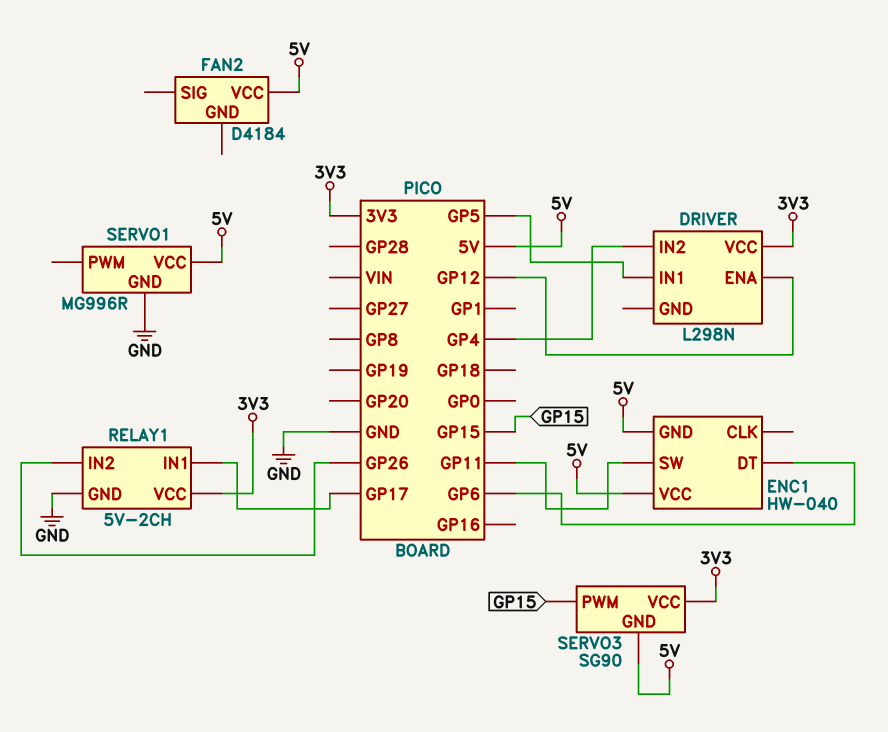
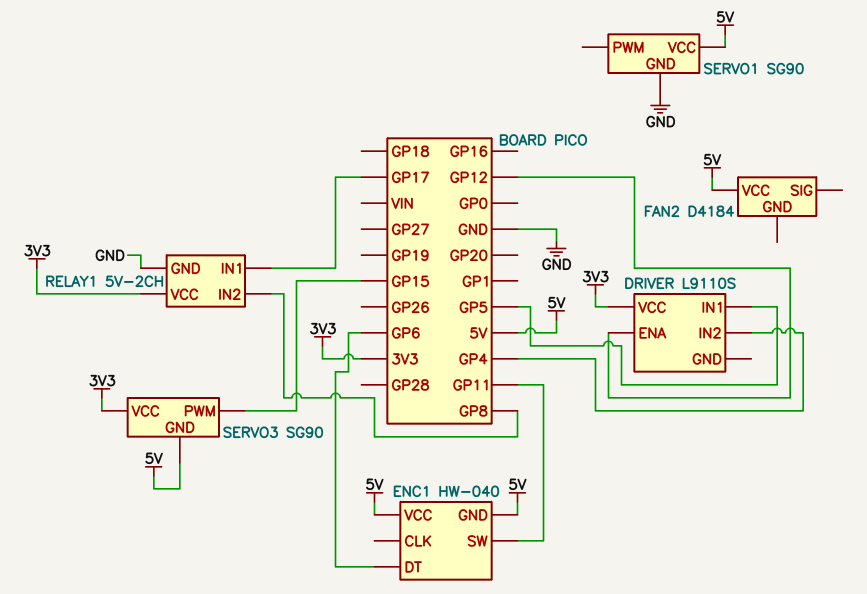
DRIVER: L298N -> L9110S
RELAY1 pin IN2: GP26 -> GP8
SERVO1: MG996R -> SG90

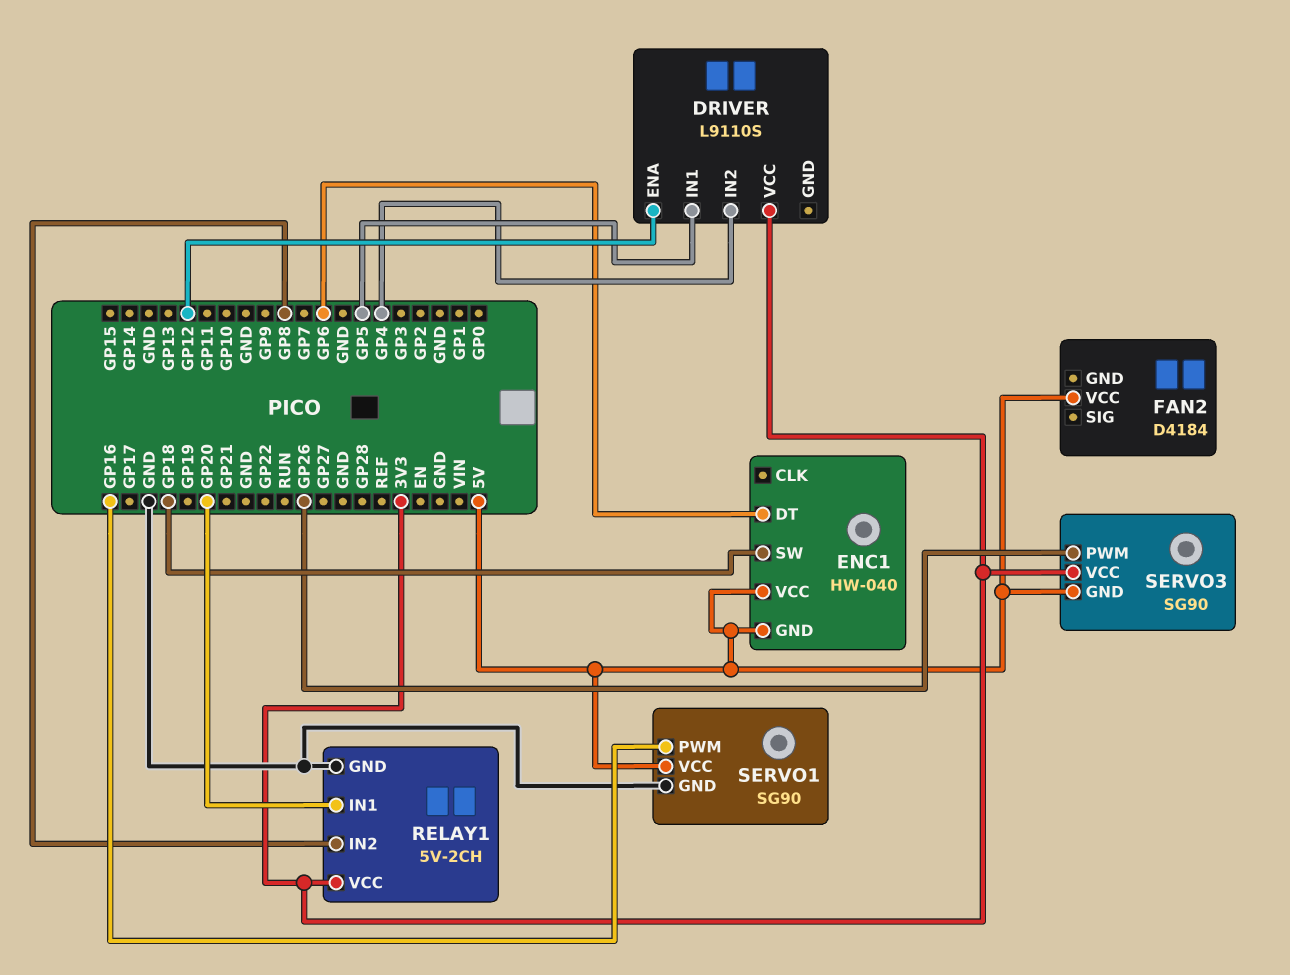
ENC1 pin SW: GP11 -> GP18
RELAY1 pin IN1: GP17 -> GP20
SERVO1 pin PWM: none -> GP16
SERVO3 pin PWM: GP15 -> GP26

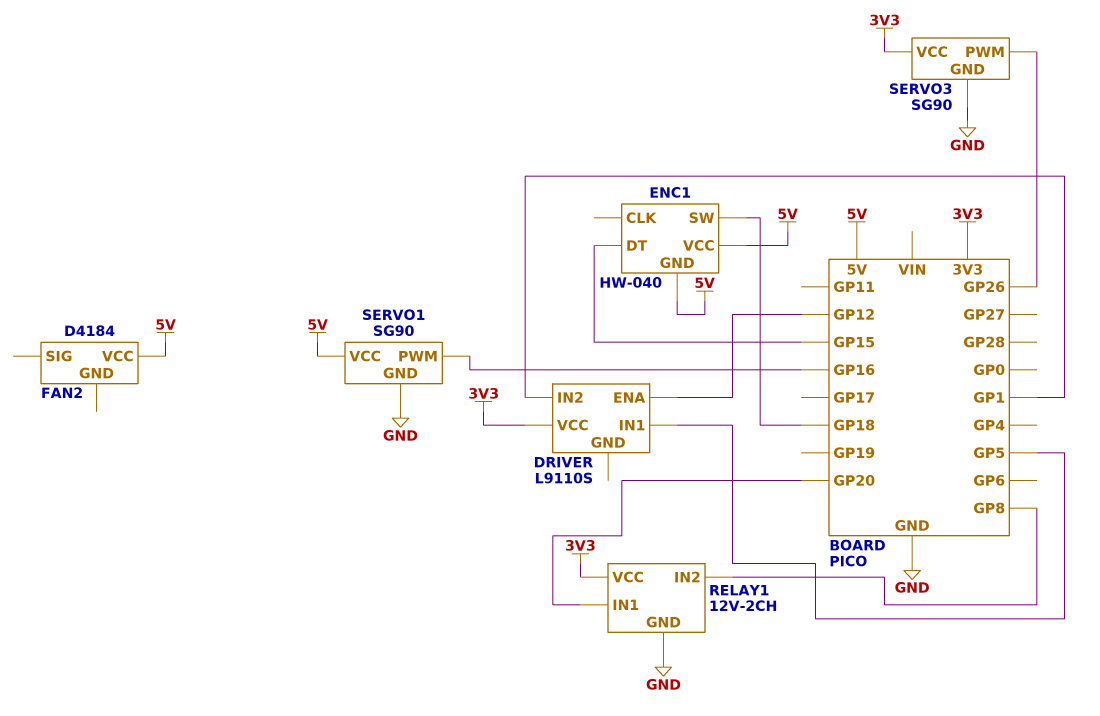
DRIVER pin IN2: GP4 -> GP1
ENC1 pin DT: GP6 -> GP15
RELAY1: 5V-2CH -> 12V-2CH
SERVO3 pin GND: 5V -> GND

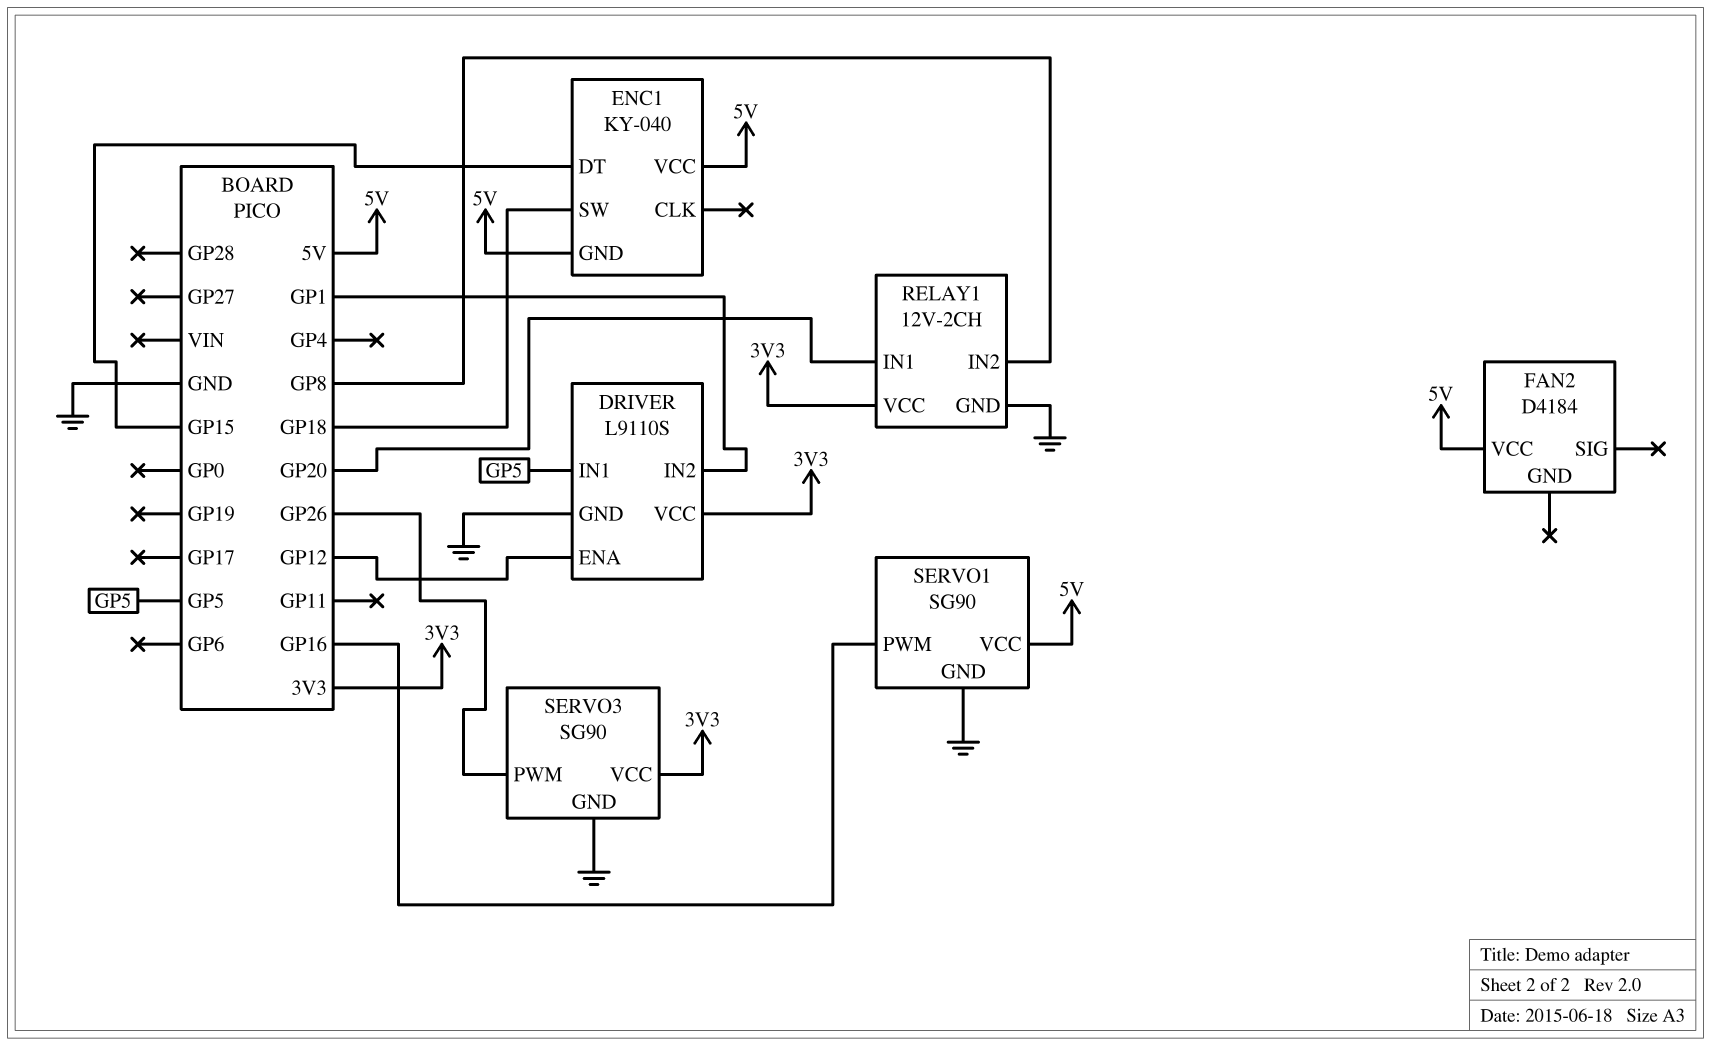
DRIVER pin GND: none -> GND
ENC1: HW-040 -> KY-040

